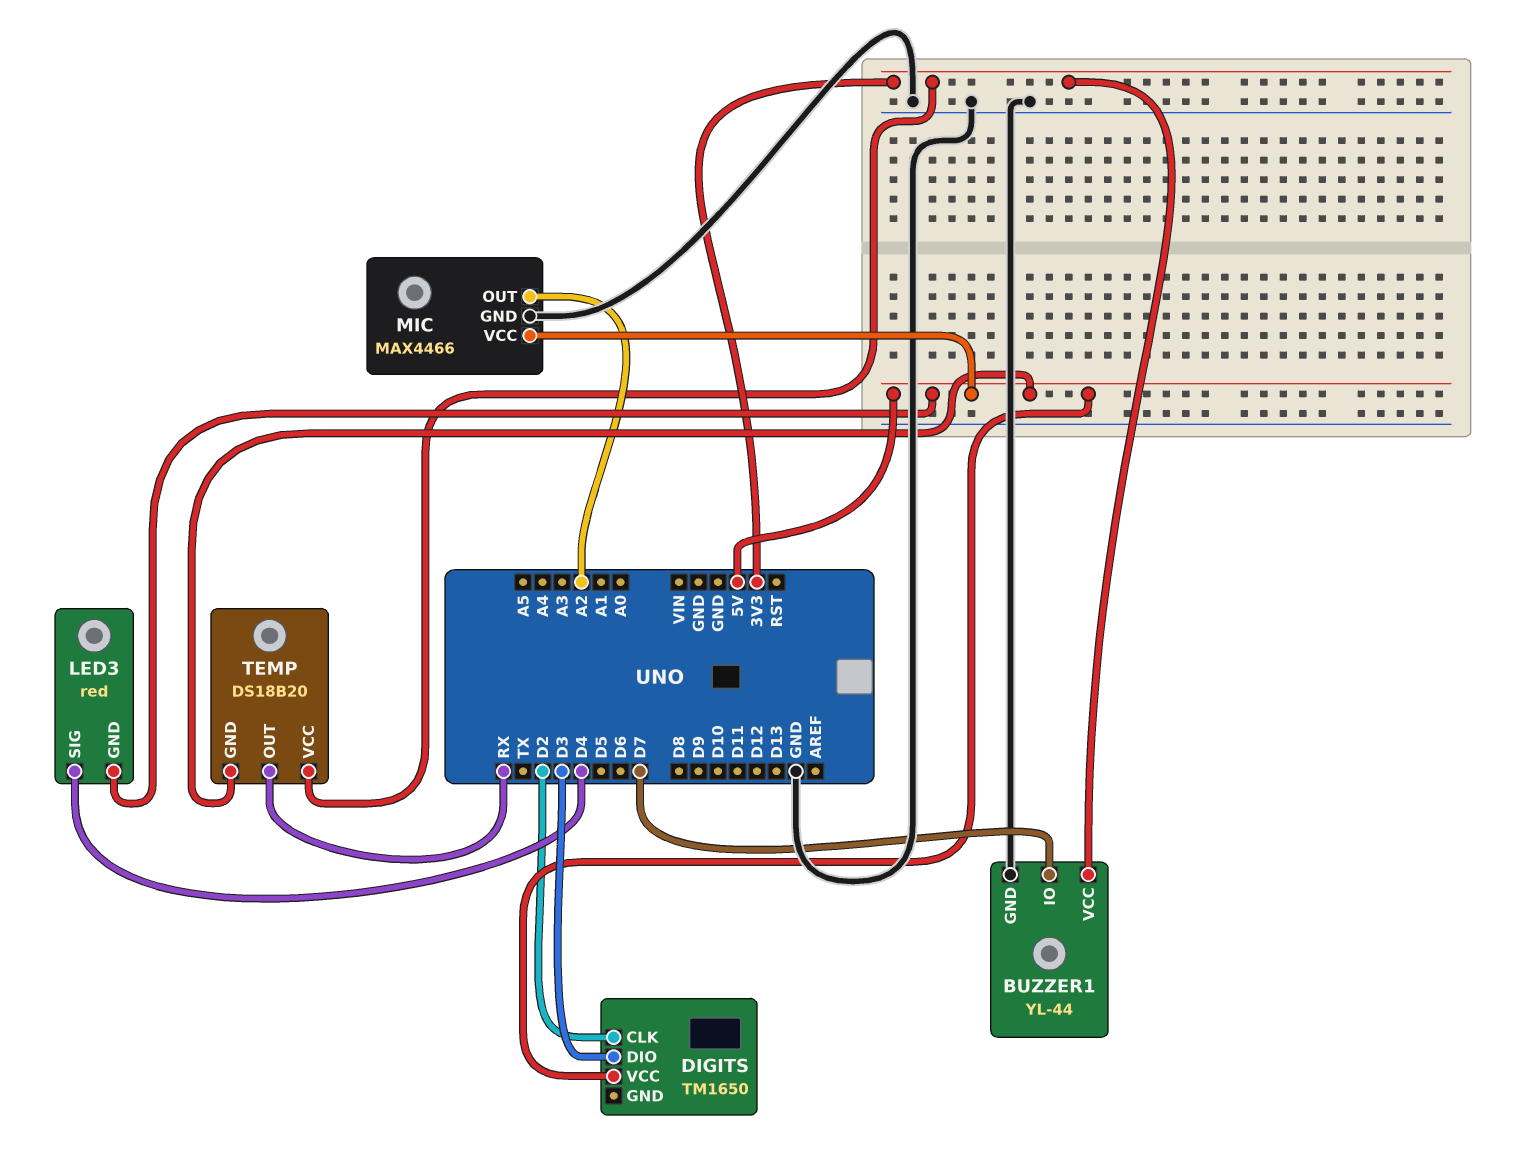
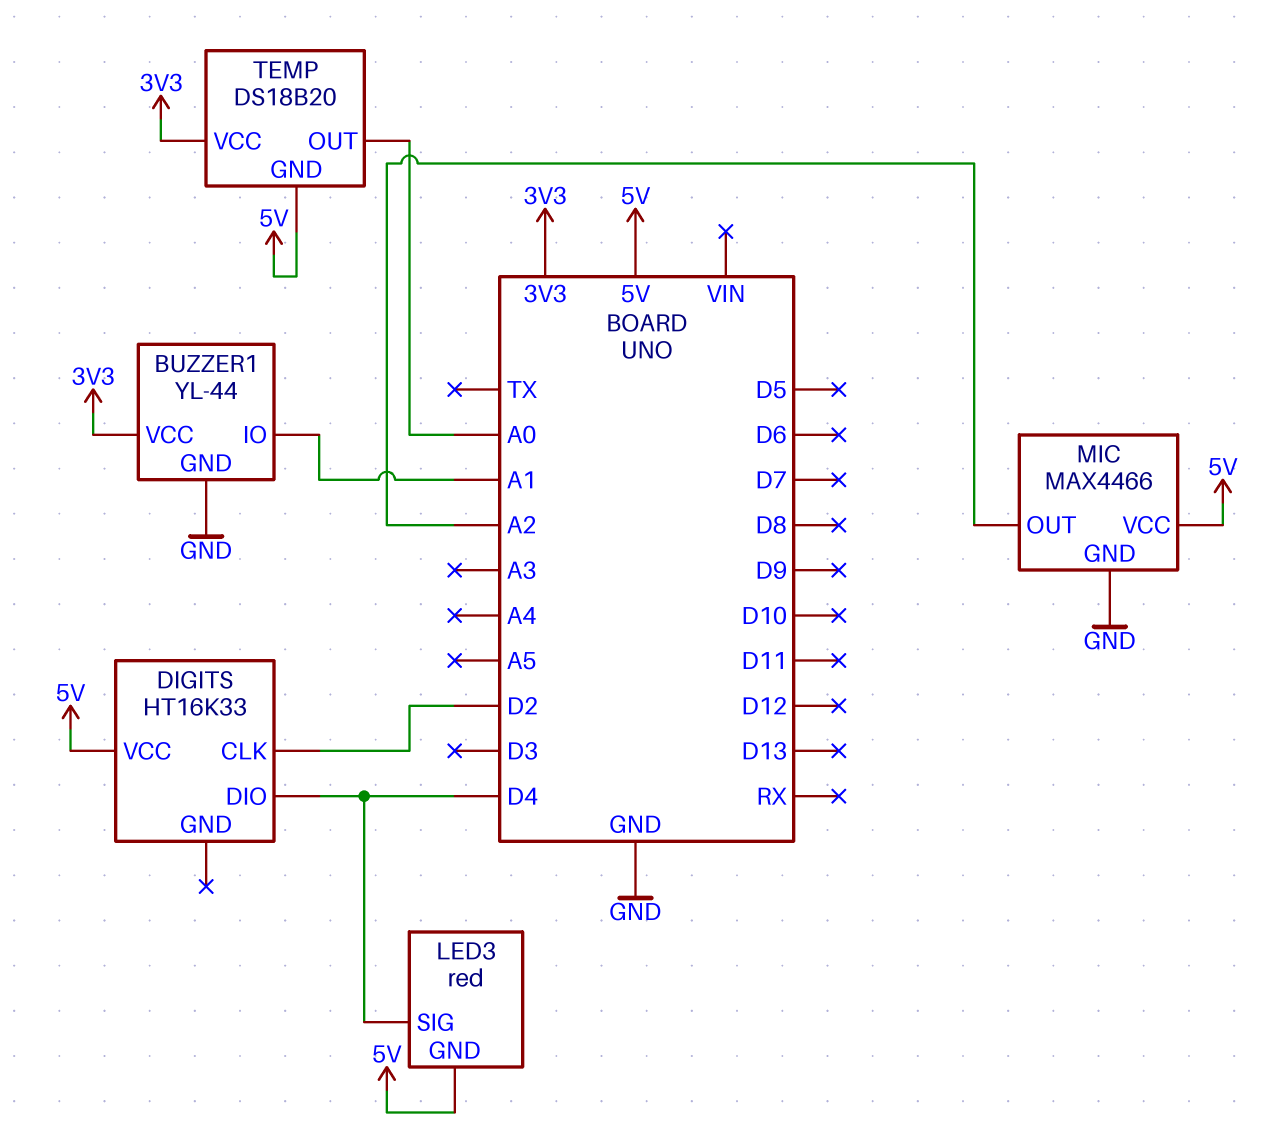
BUZZER1 pin IO: D7 -> A1
DIGITS: TM1650 -> HT16K33
DIGITS pin DIO: D3 -> D4
TEMP pin OUT: RX -> A0

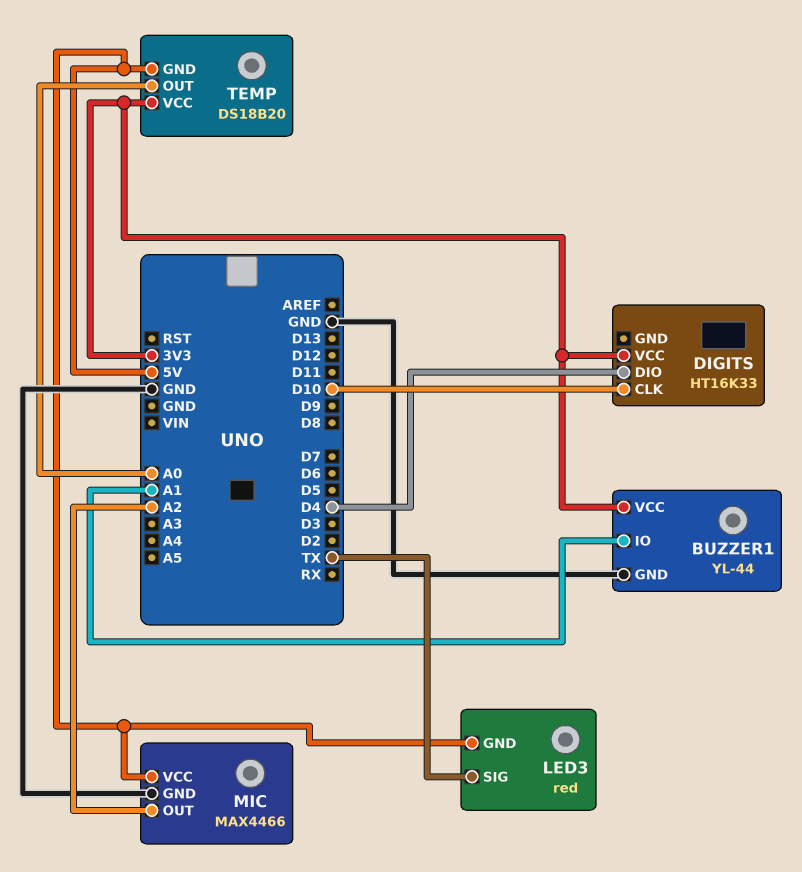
DIGITS pin CLK: D2 -> D10
DIGITS pin VCC: 5V -> 3V3
LED3 pin SIG: D4 -> TX

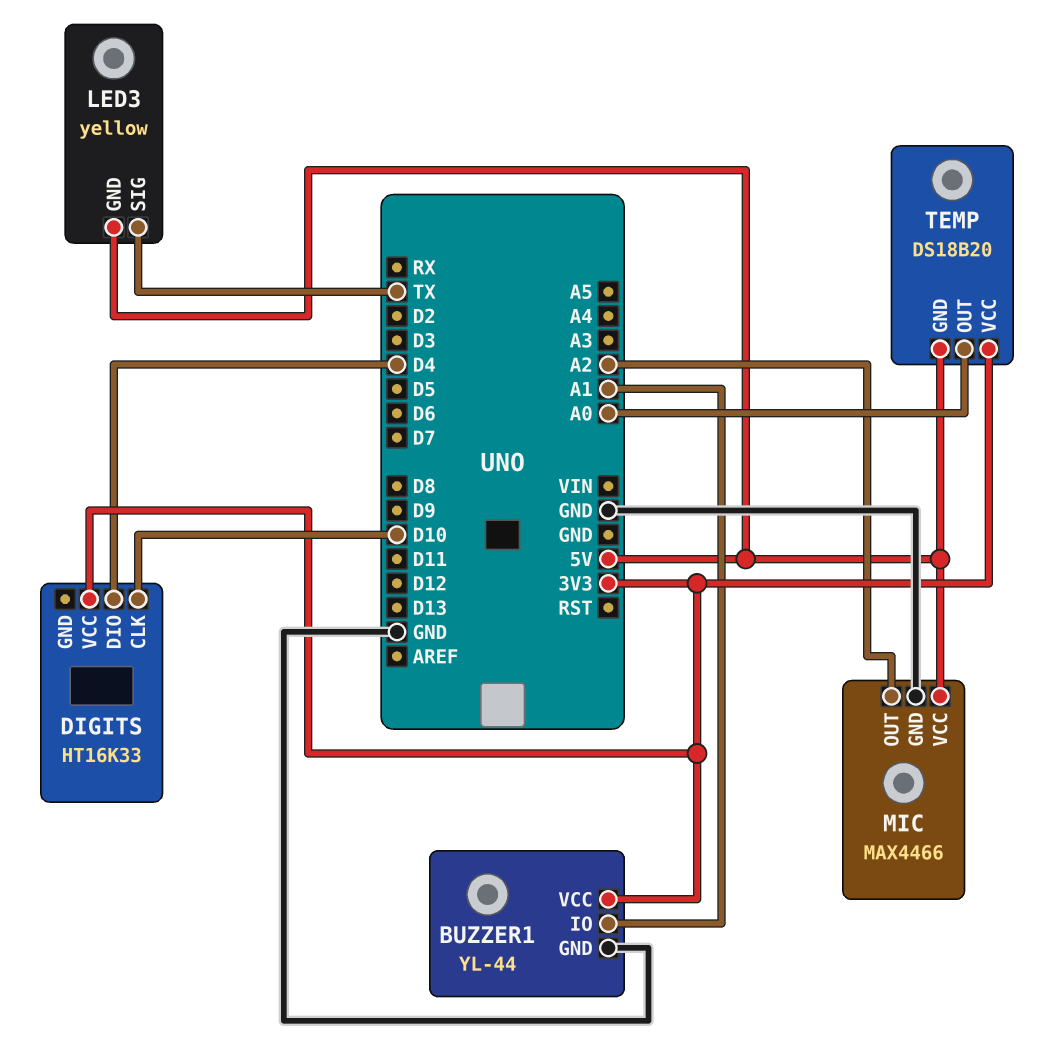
LED3: red -> yellow

